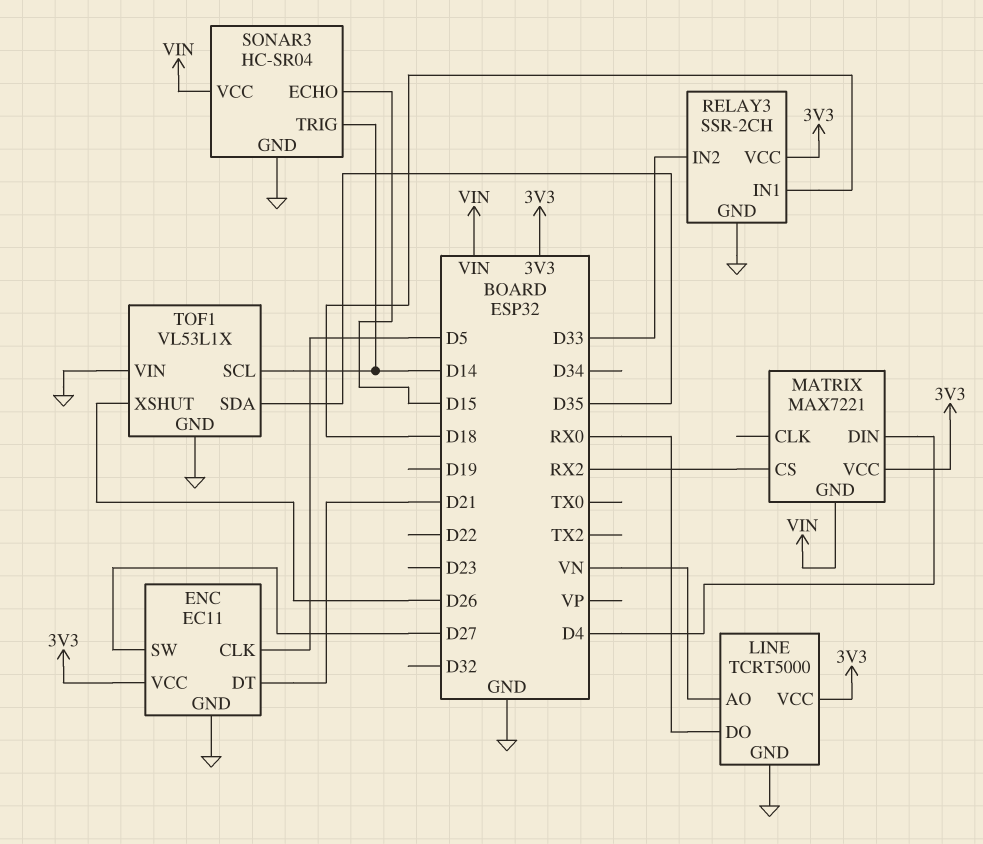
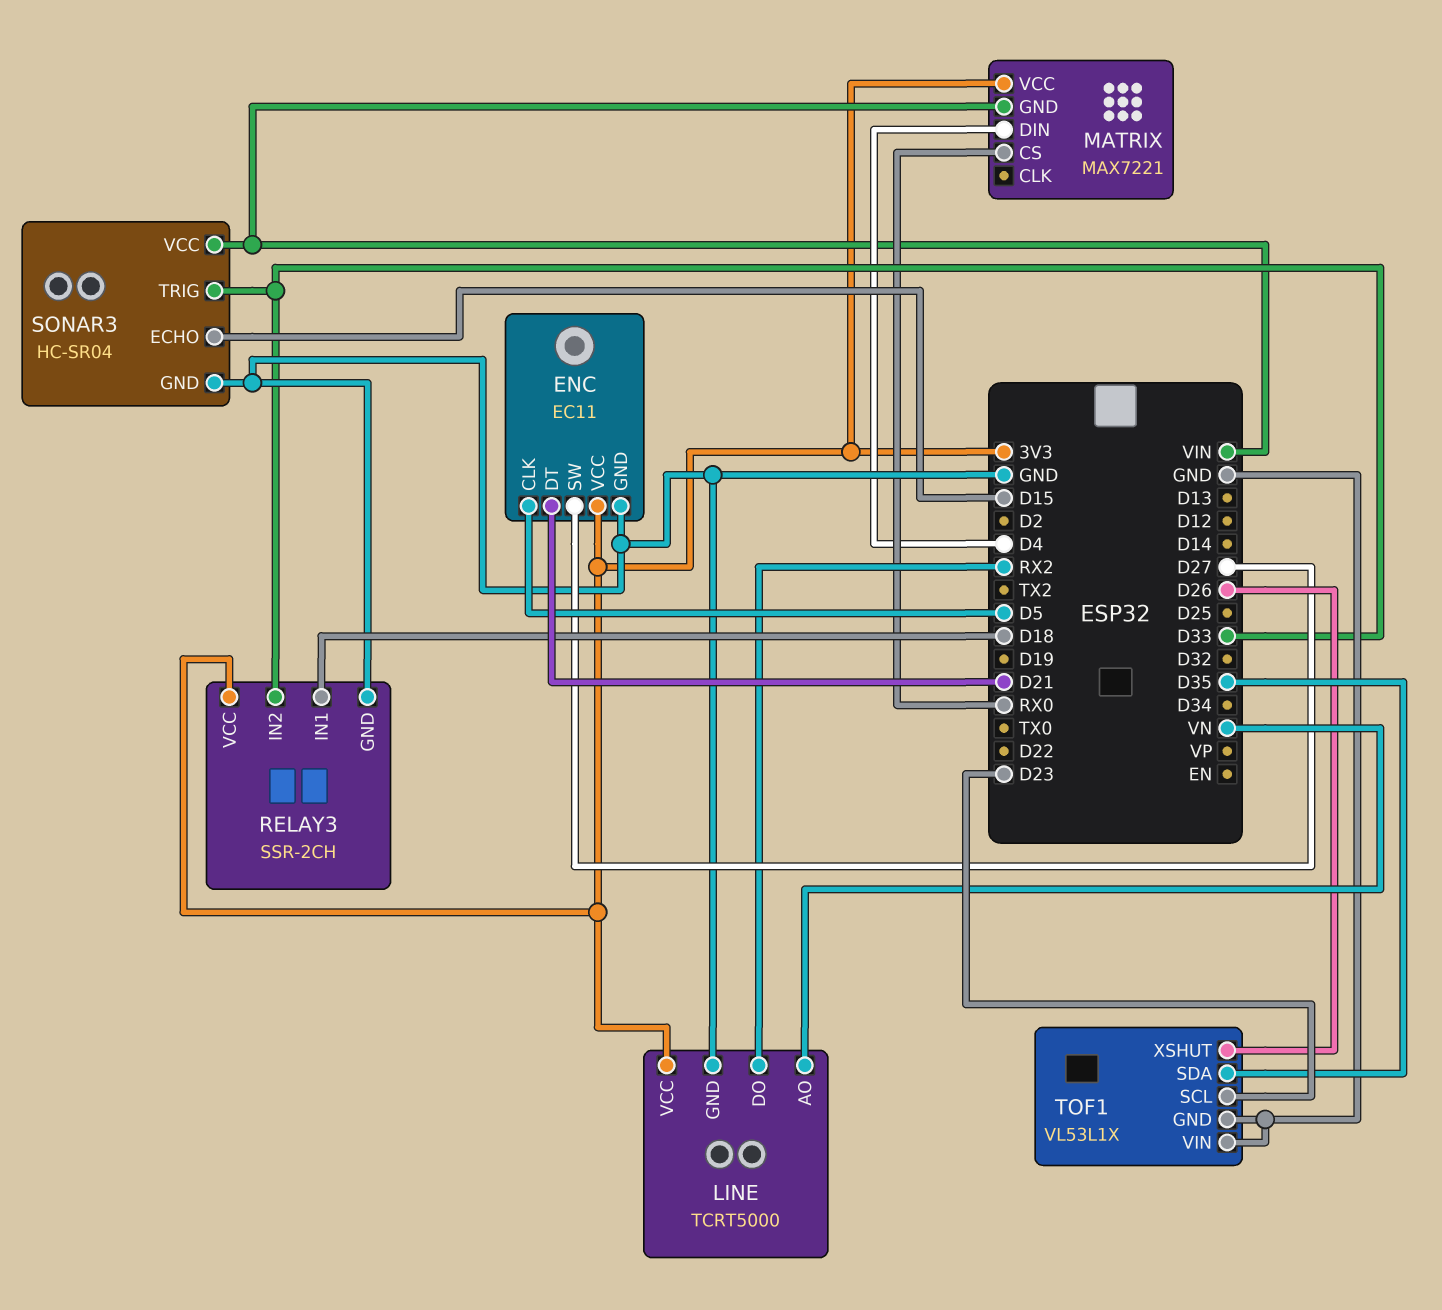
LINE pin DO: RX0 -> RX2
MATRIX pin CS: RX2 -> RX0
SONAR3 pin TRIG: D14 -> D33
TOF1 pin SCL: D14 -> D23

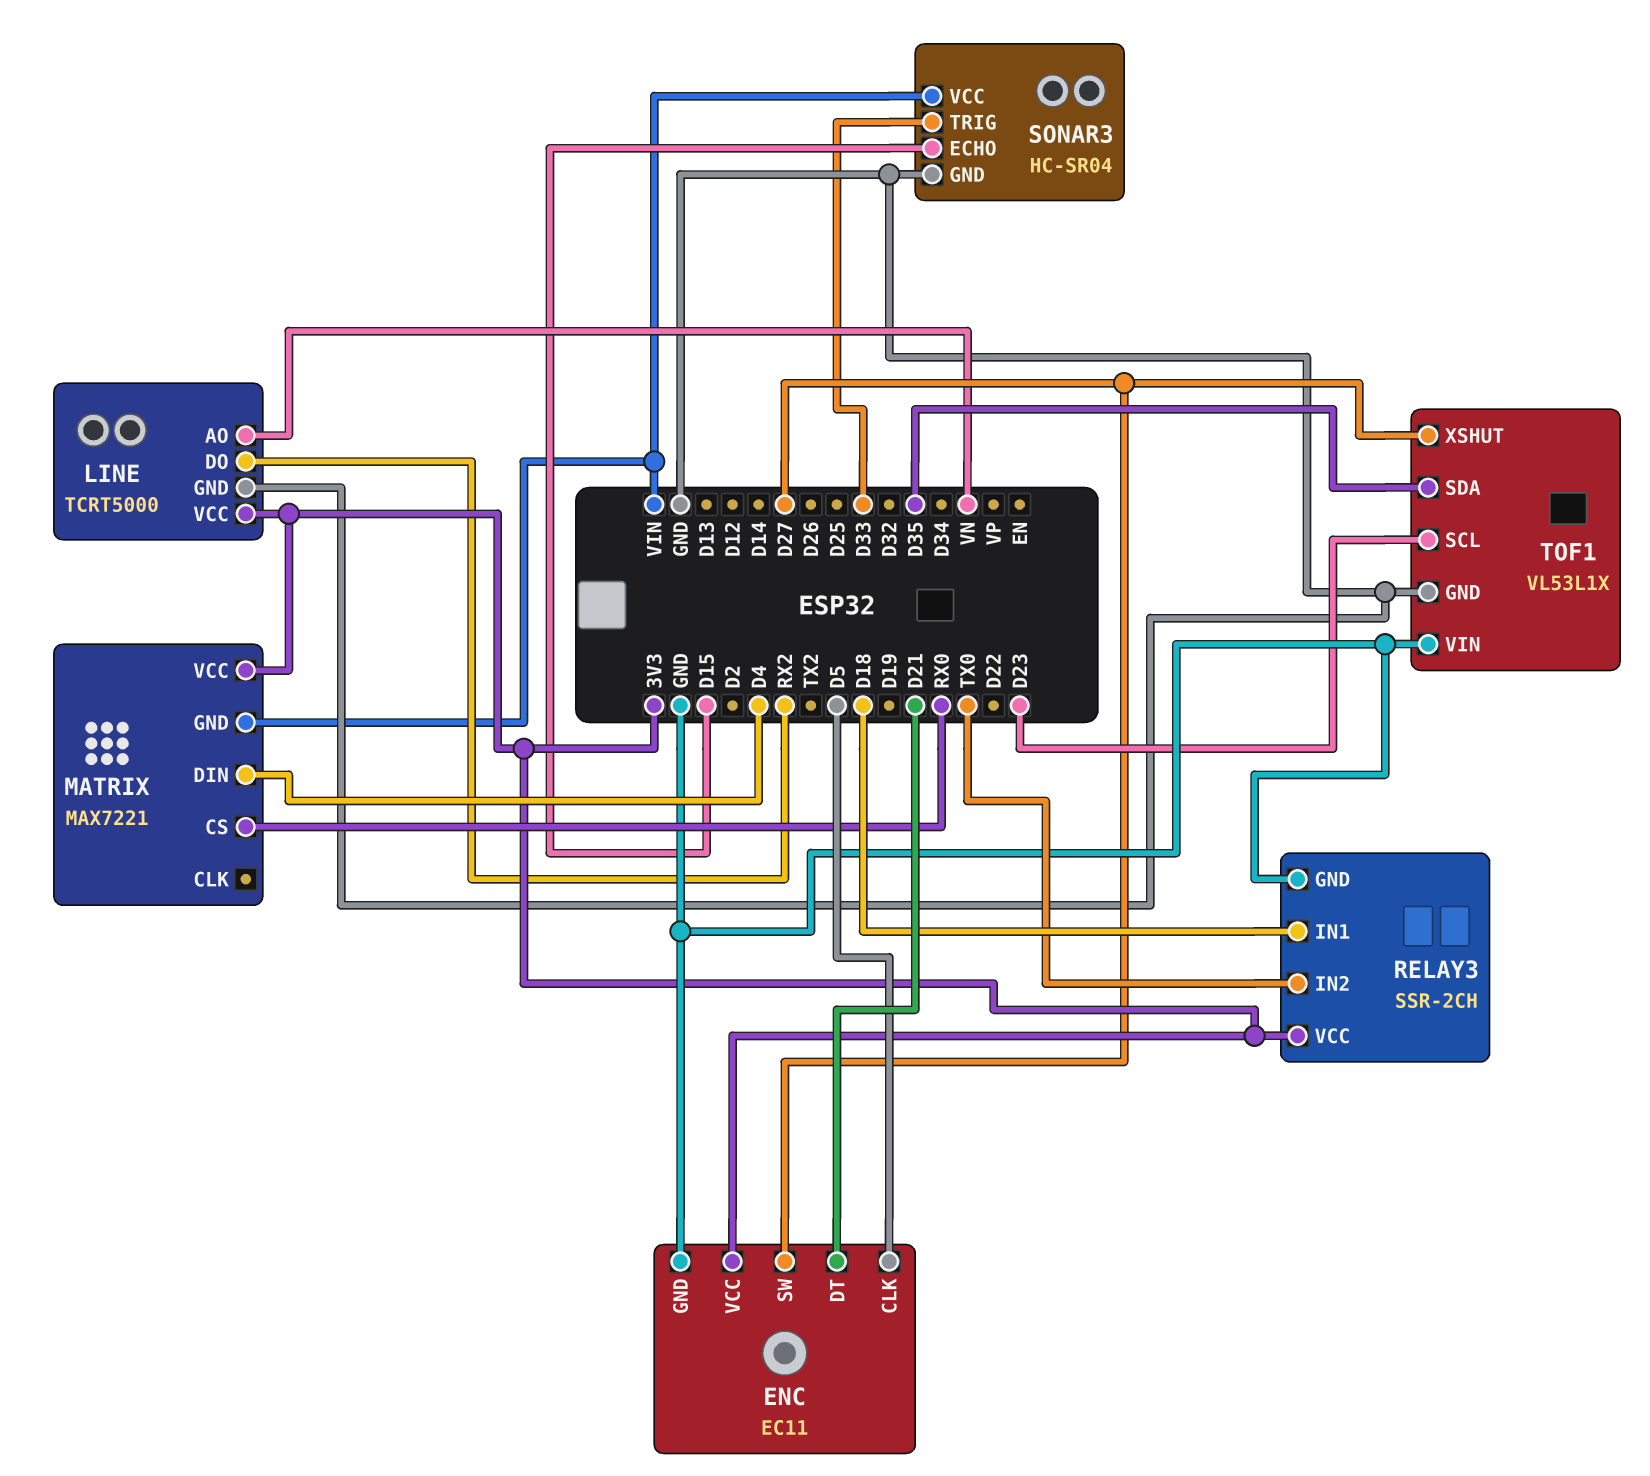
RELAY3 pin IN2: D33 -> TX0
TOF1 pin XSHUT: D26 -> D27

